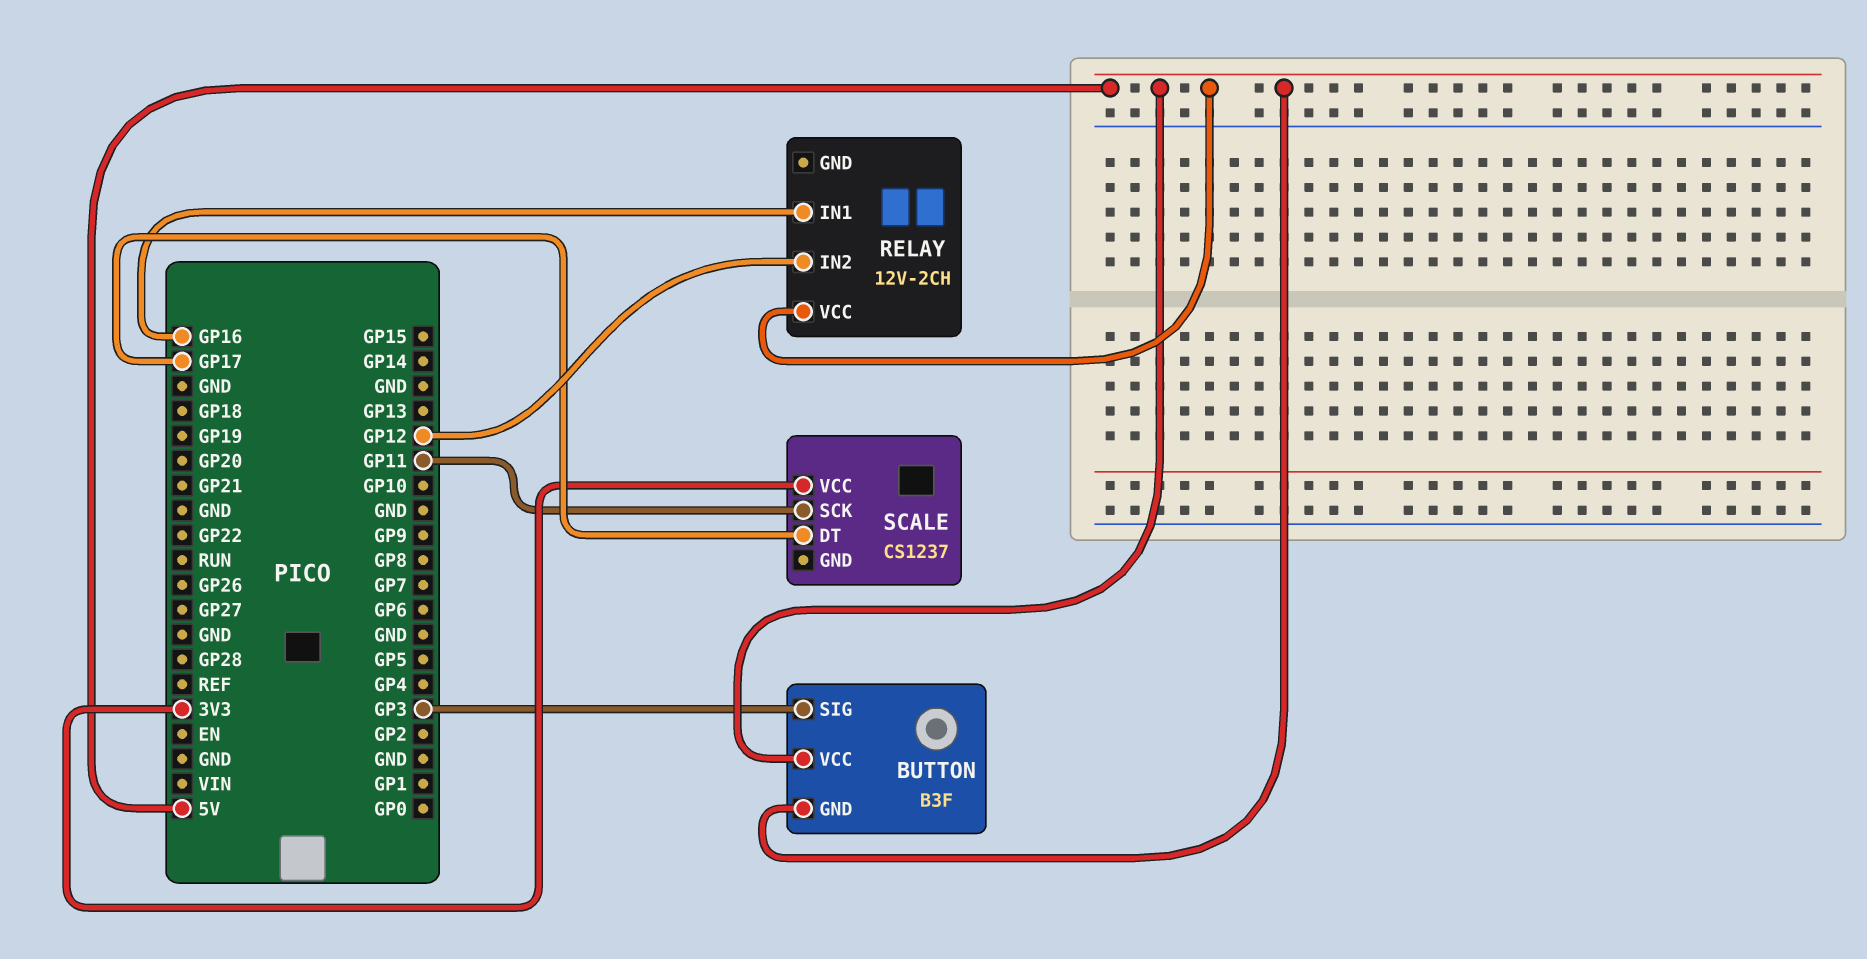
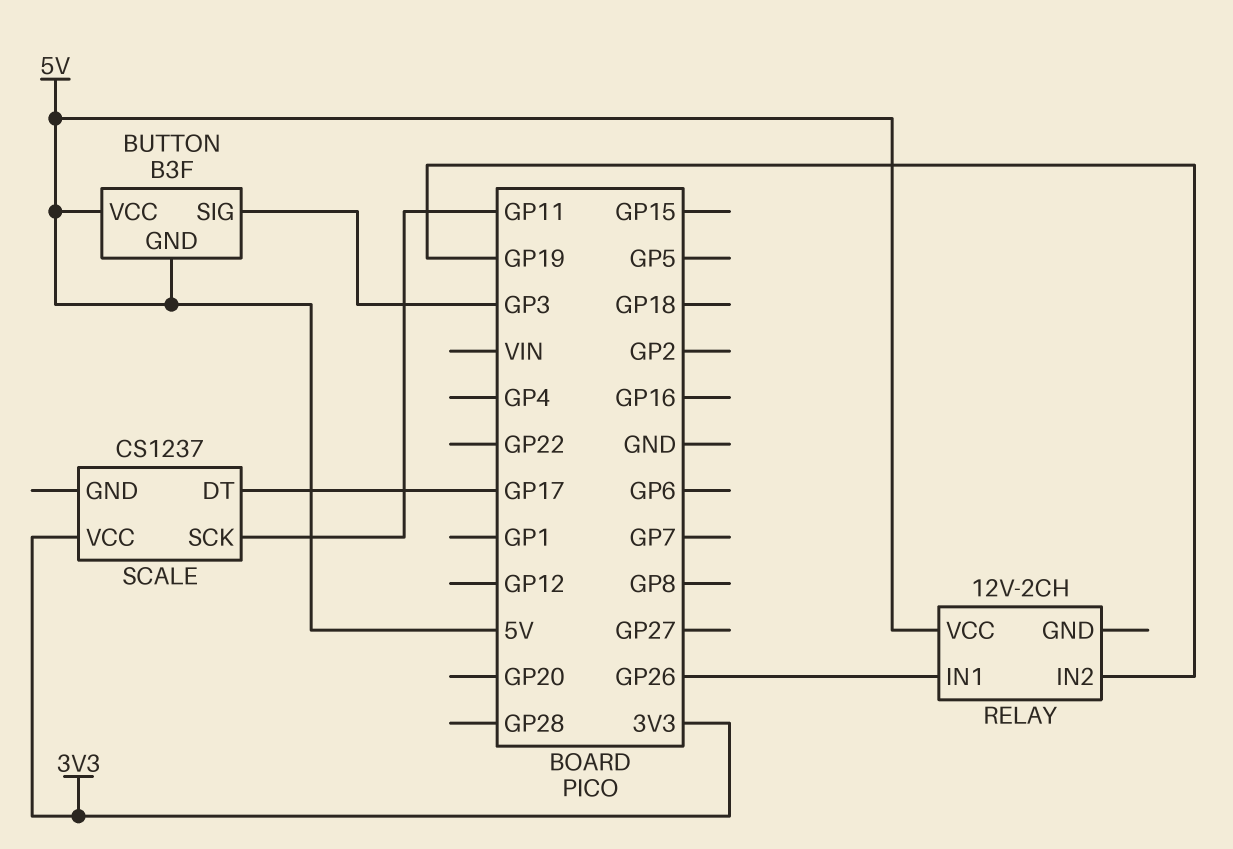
RELAY pin IN1: GP16 -> GP26
RELAY pin IN2: GP12 -> GP19

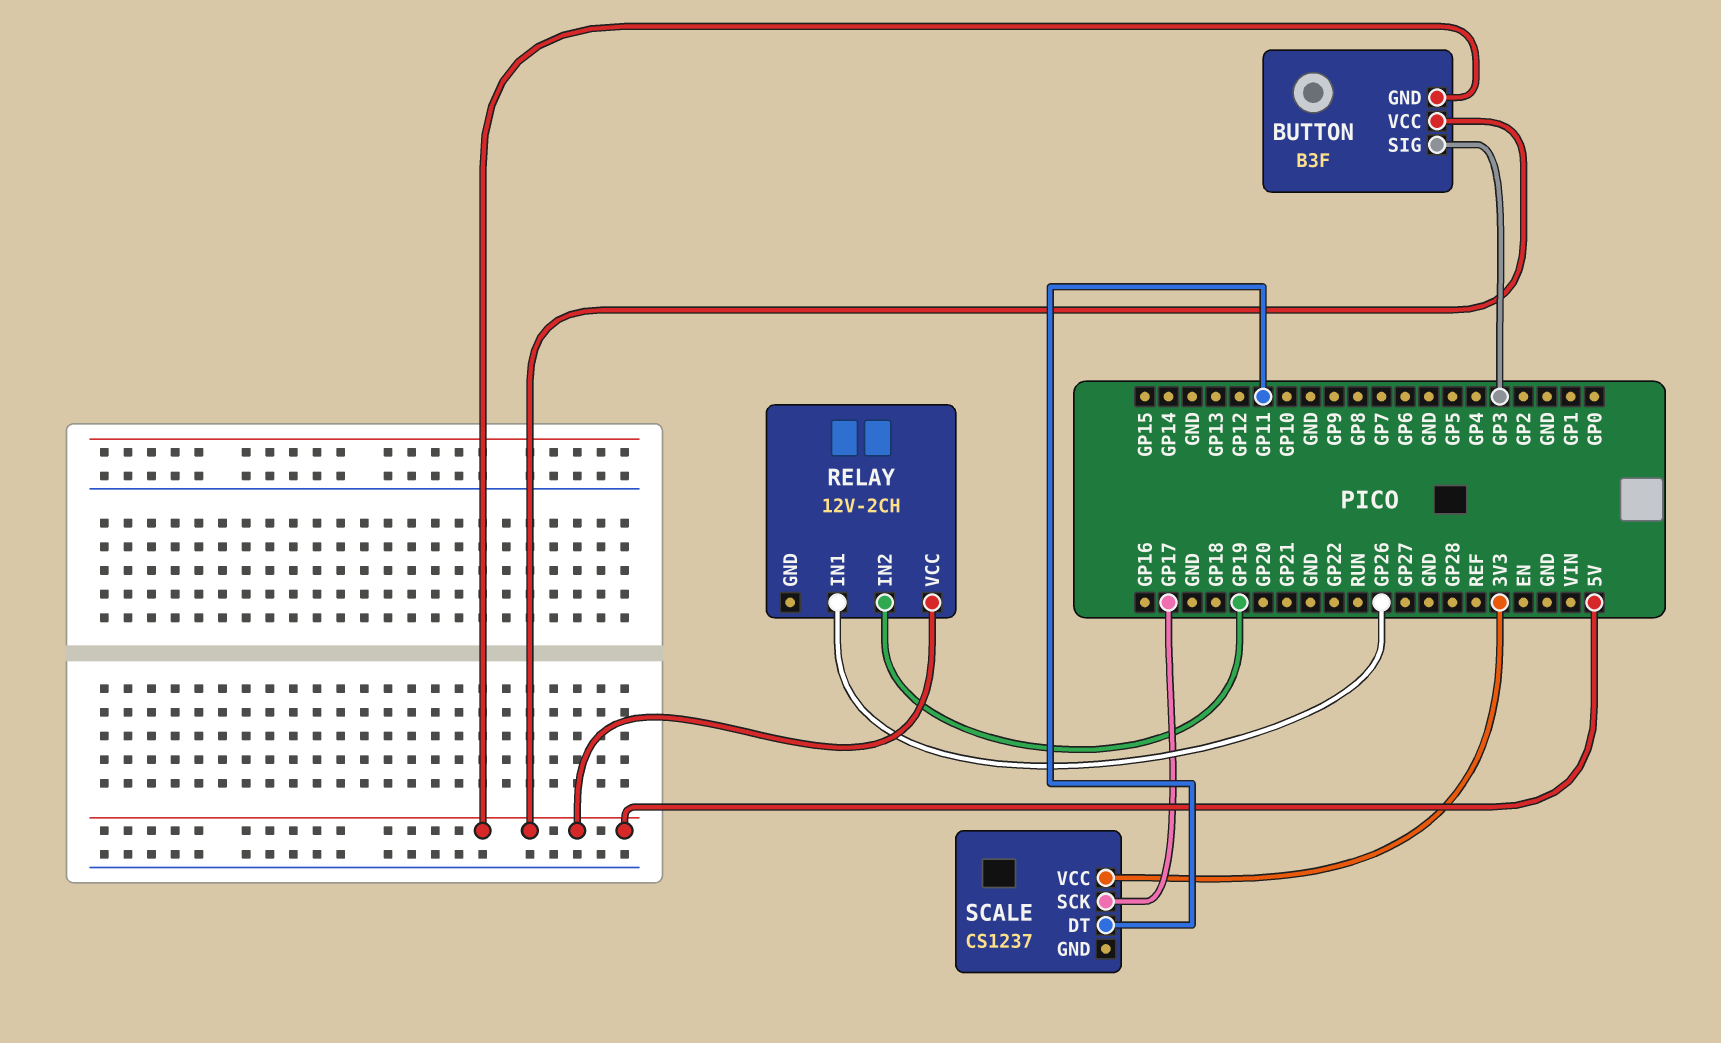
SCALE pin DT: GP17 -> GP11
SCALE pin SCK: GP11 -> GP17

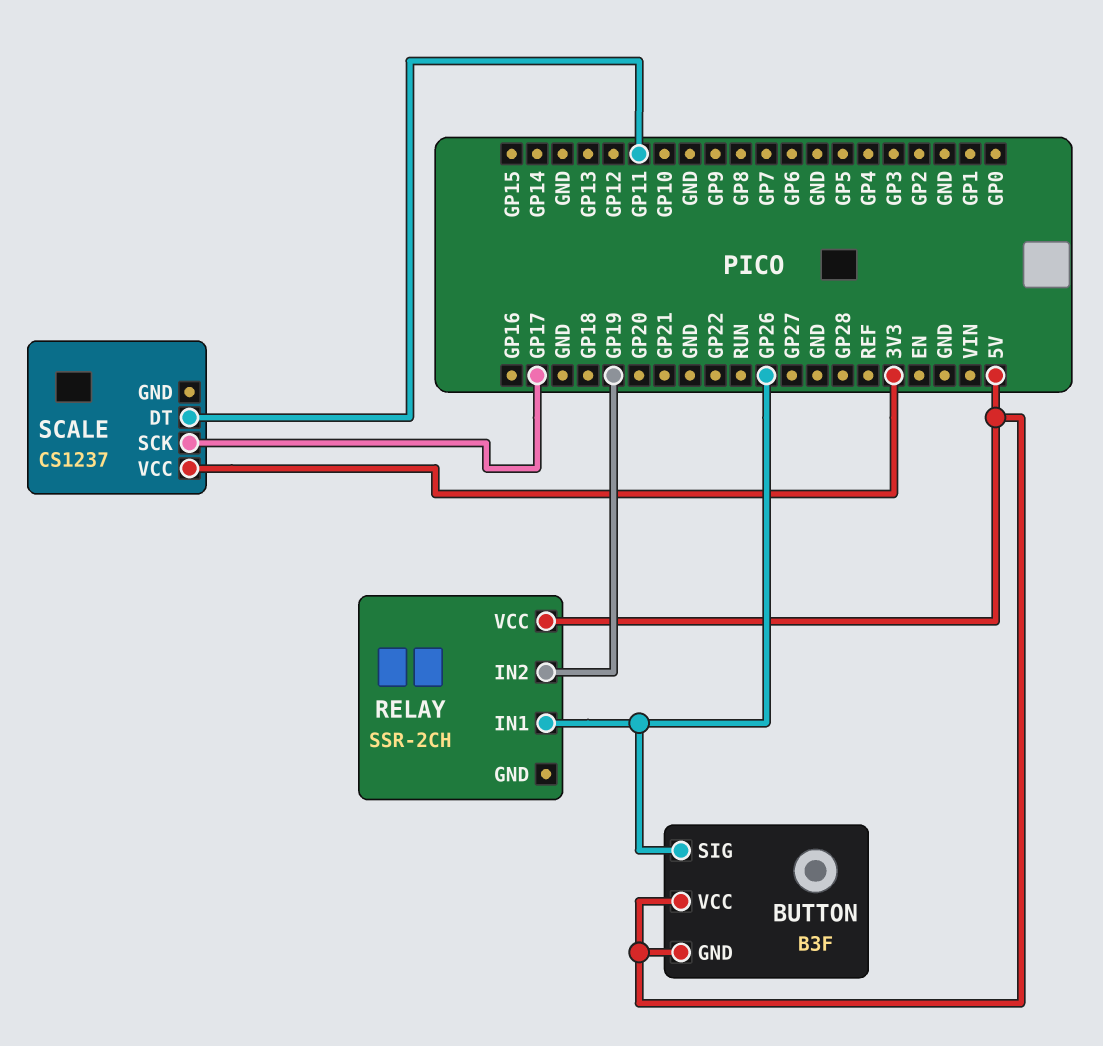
BUTTON pin SIG: GP3 -> GP26
RELAY: 12V-2CH -> SSR-2CH

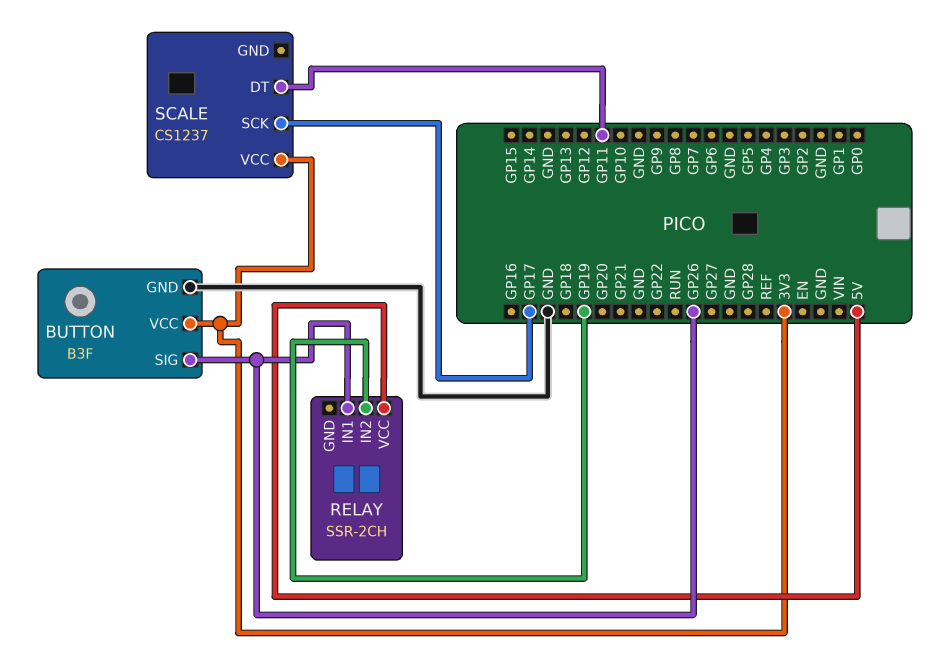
BUTTON pin GND: 5V -> GND
BUTTON pin VCC: 5V -> 3V3

